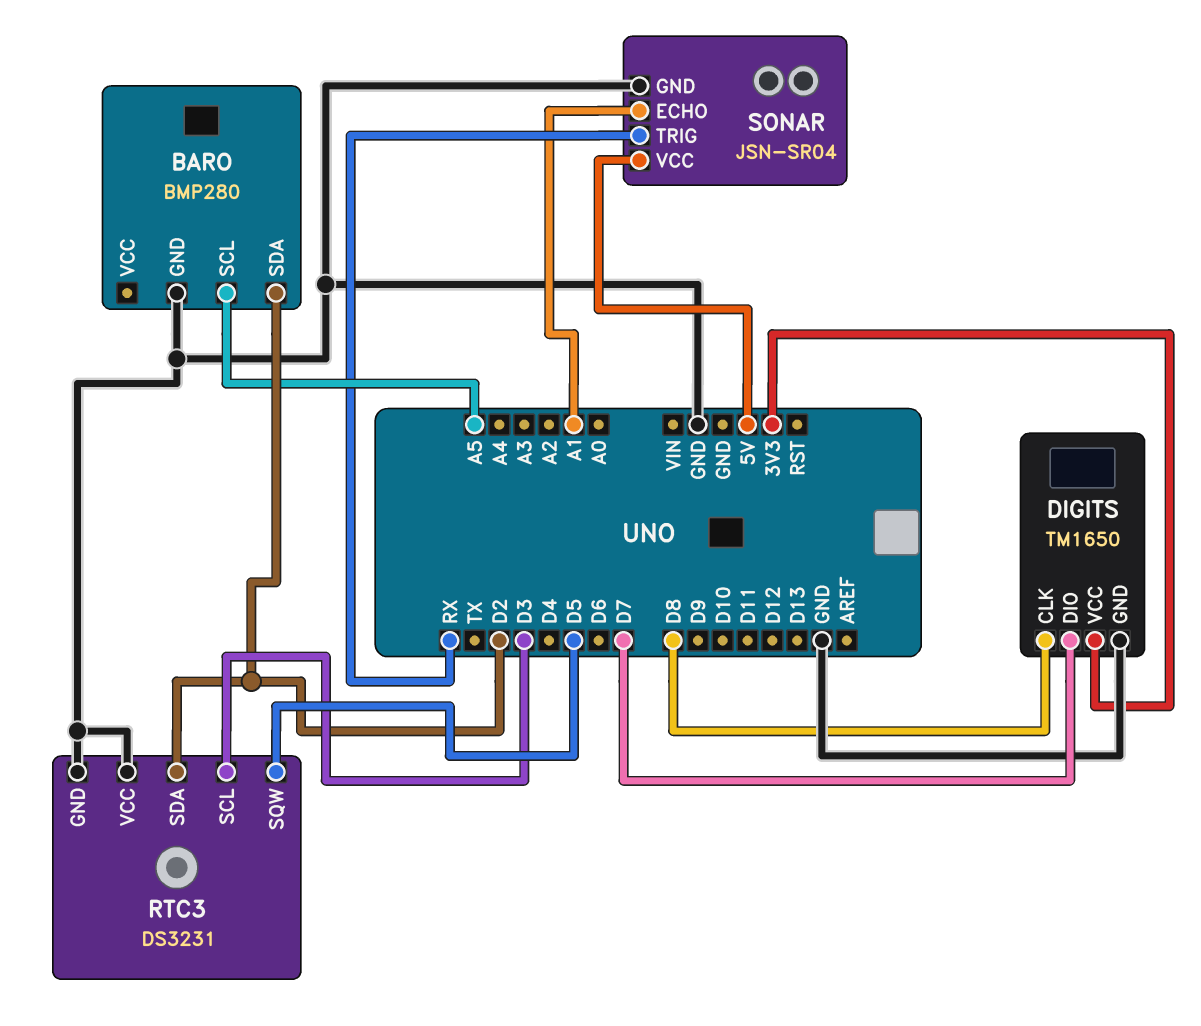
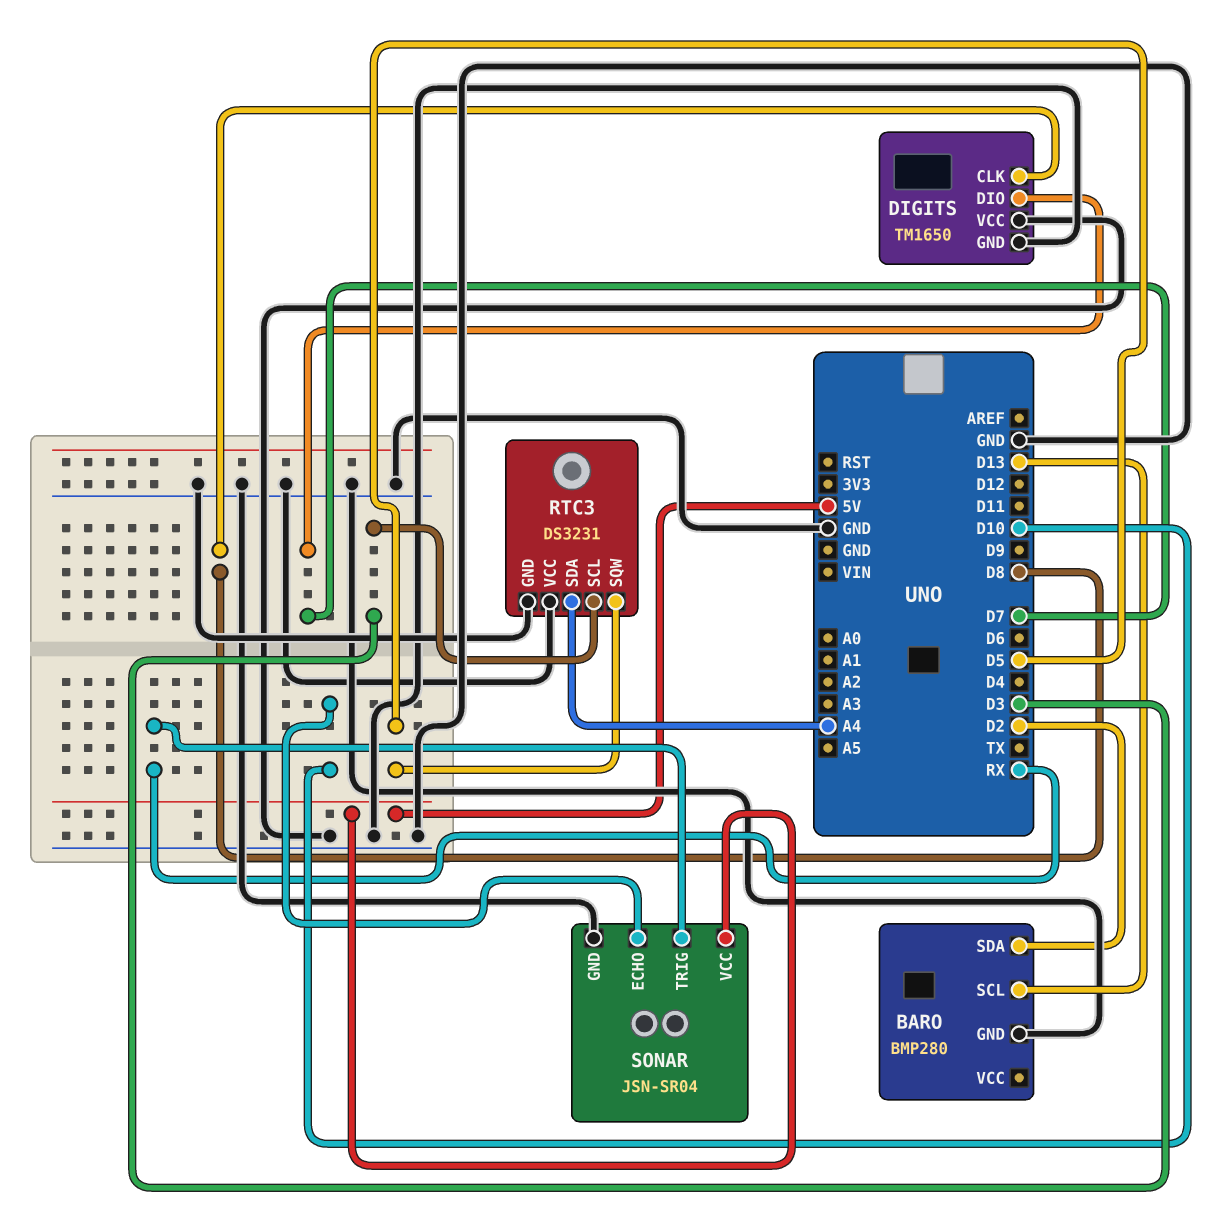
BARO pin SCL: A5 -> D13
DIGITS pin VCC: 3V3 -> GND
RTC3 pin SDA: D2 -> A4
SONAR pin ECHO: A1 -> D10

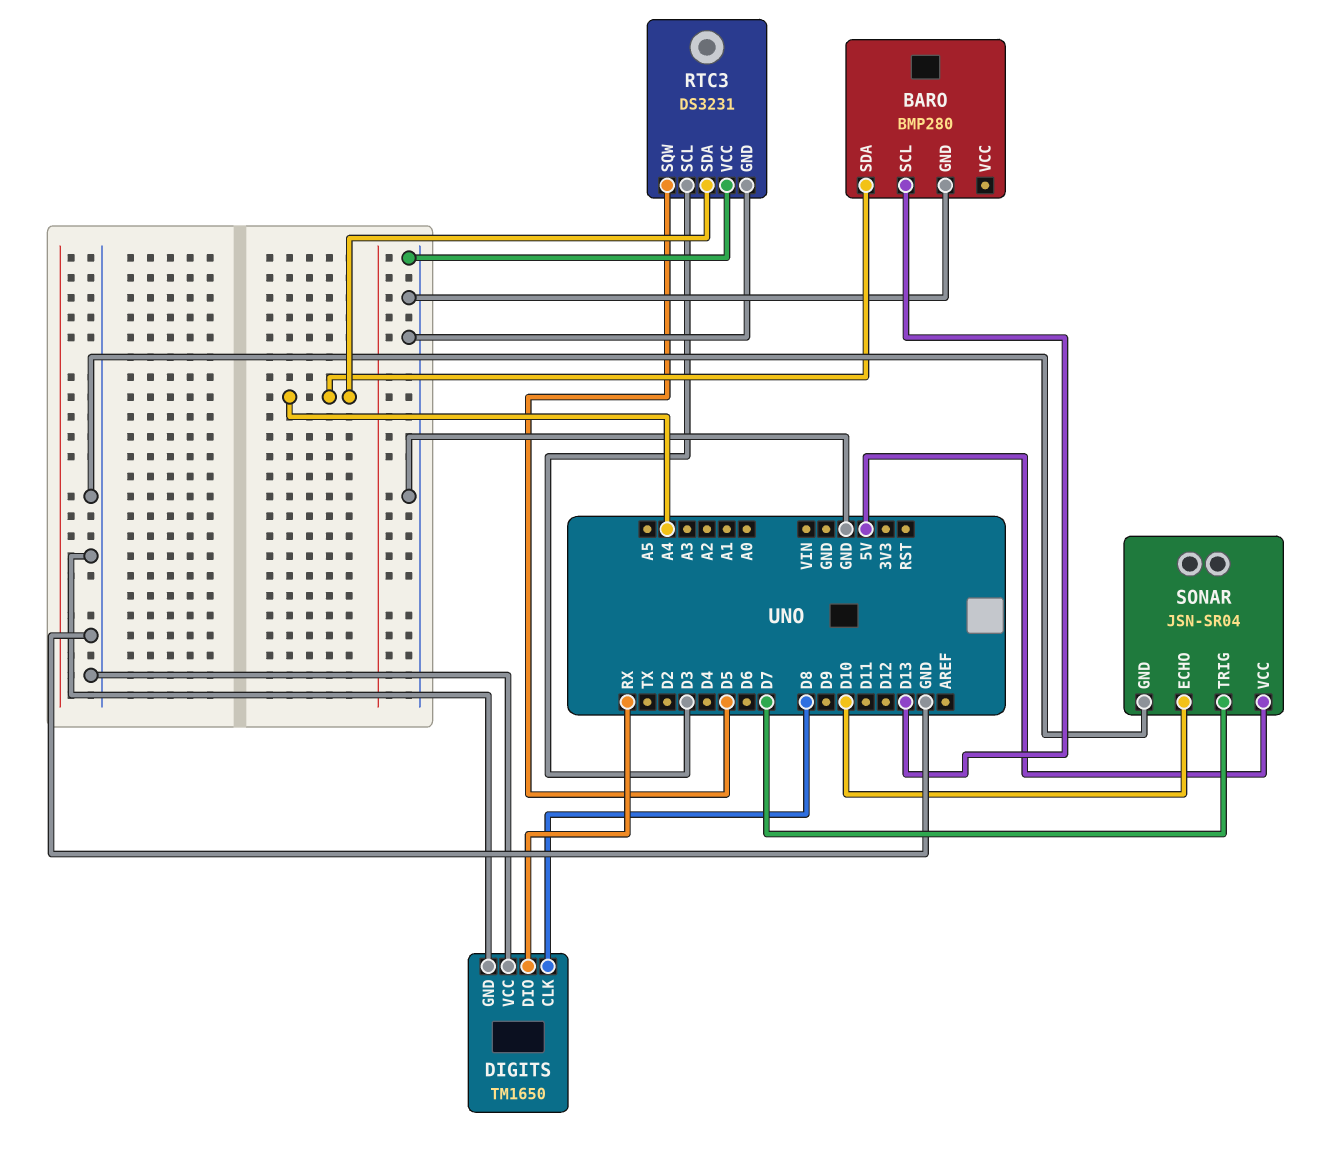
BARO pin SDA: D2 -> A4
DIGITS pin DIO: D7 -> RX
SONAR pin TRIG: RX -> D7

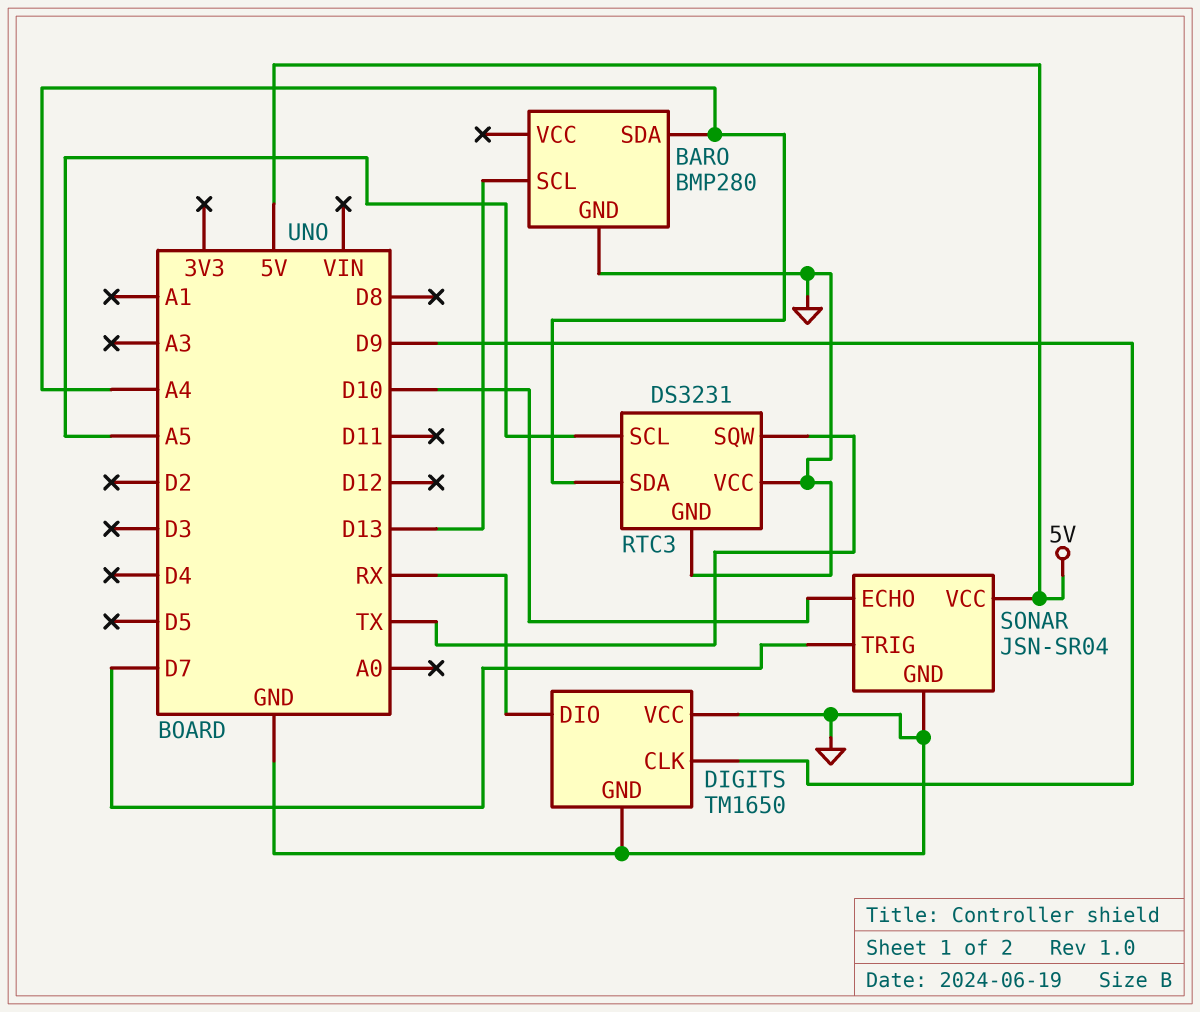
DIGITS pin CLK: D8 -> D9
RTC3 pin SCL: D3 -> A5
RTC3 pin SQW: D5 -> TX

